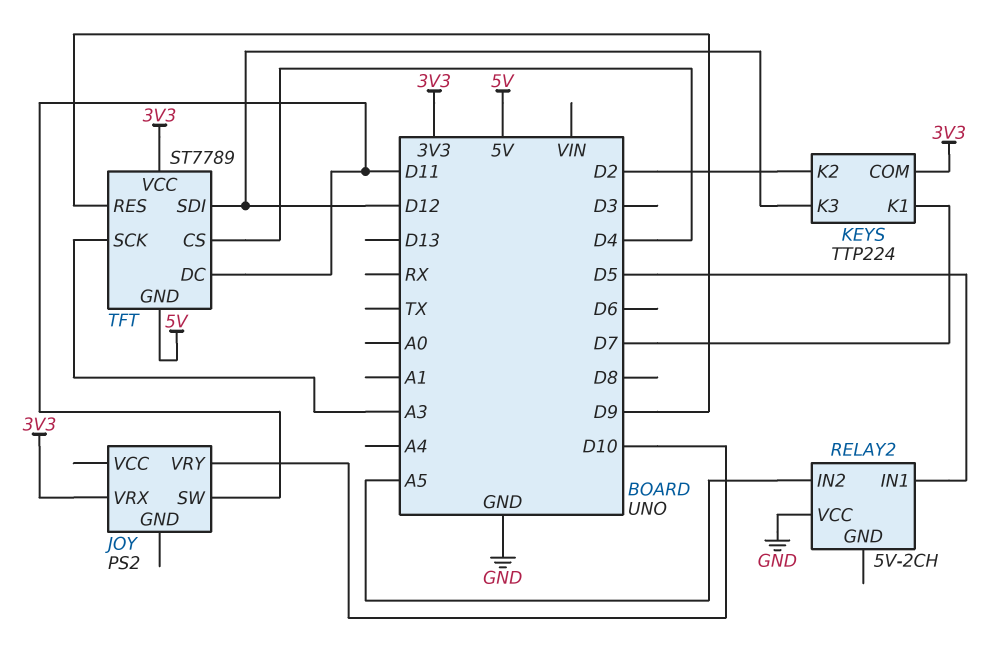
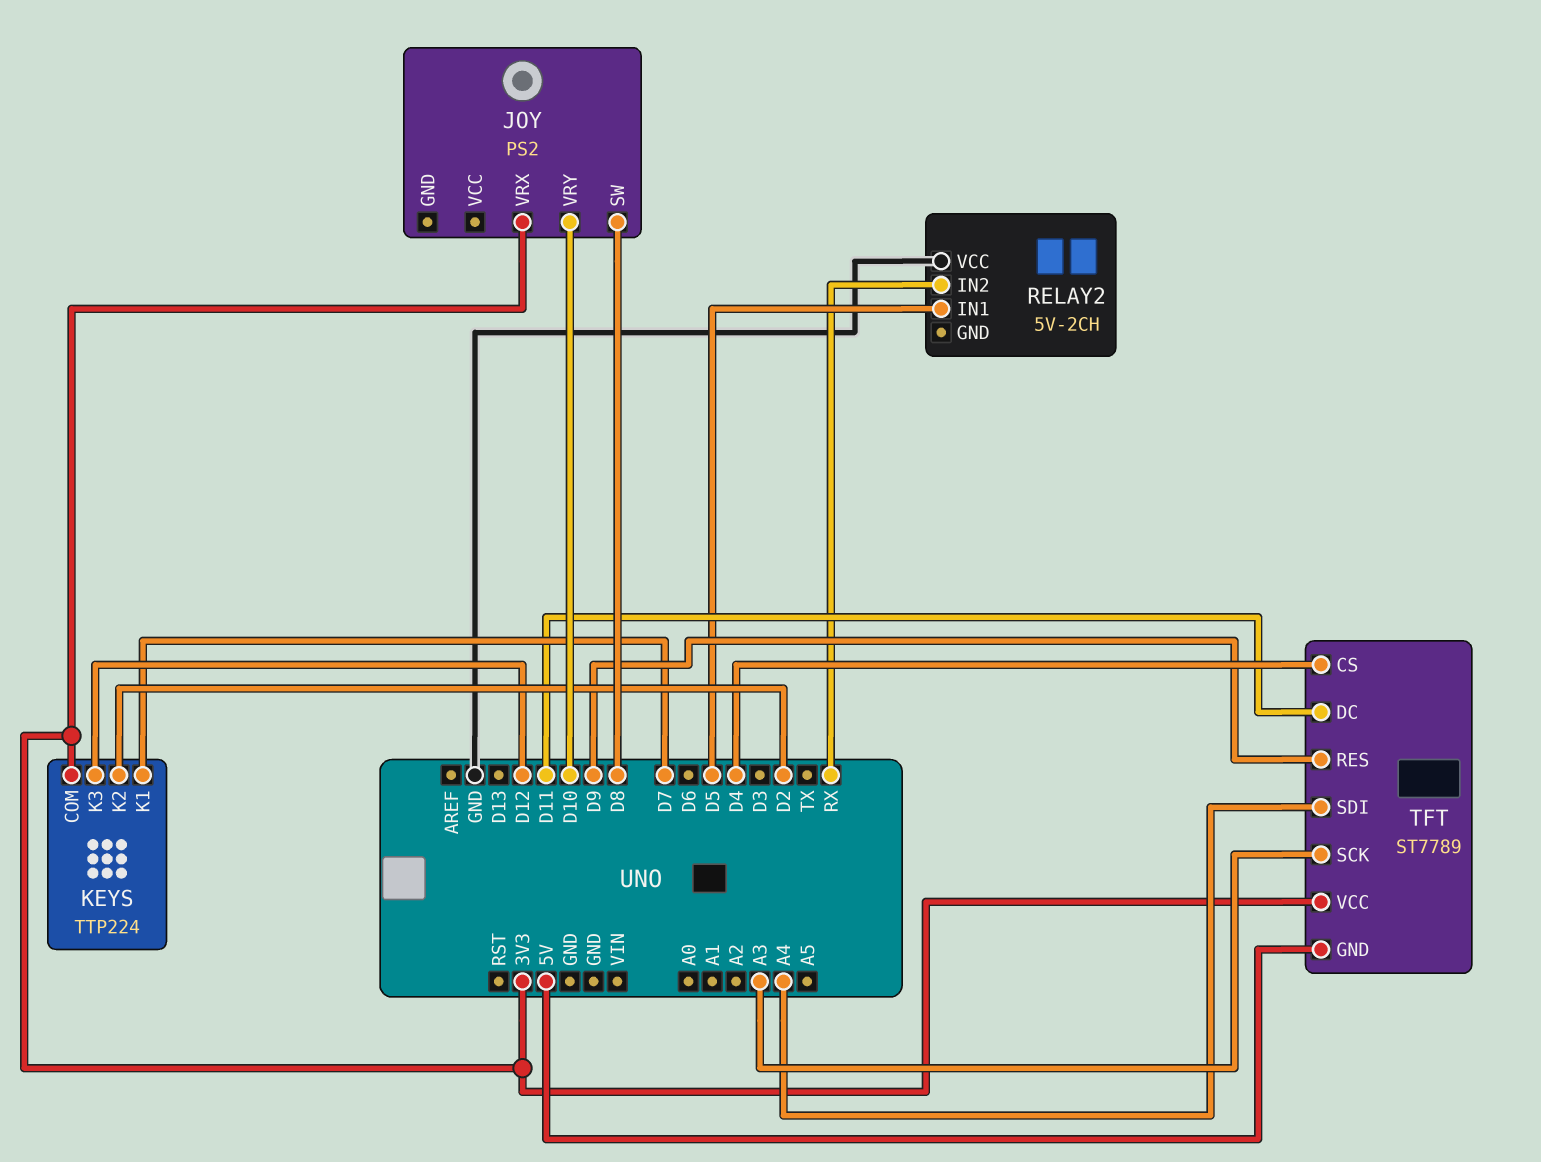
JOY pin SW: D11 -> D8
RELAY2 pin IN2: A5 -> RX
TFT pin SDI: D12 -> A4

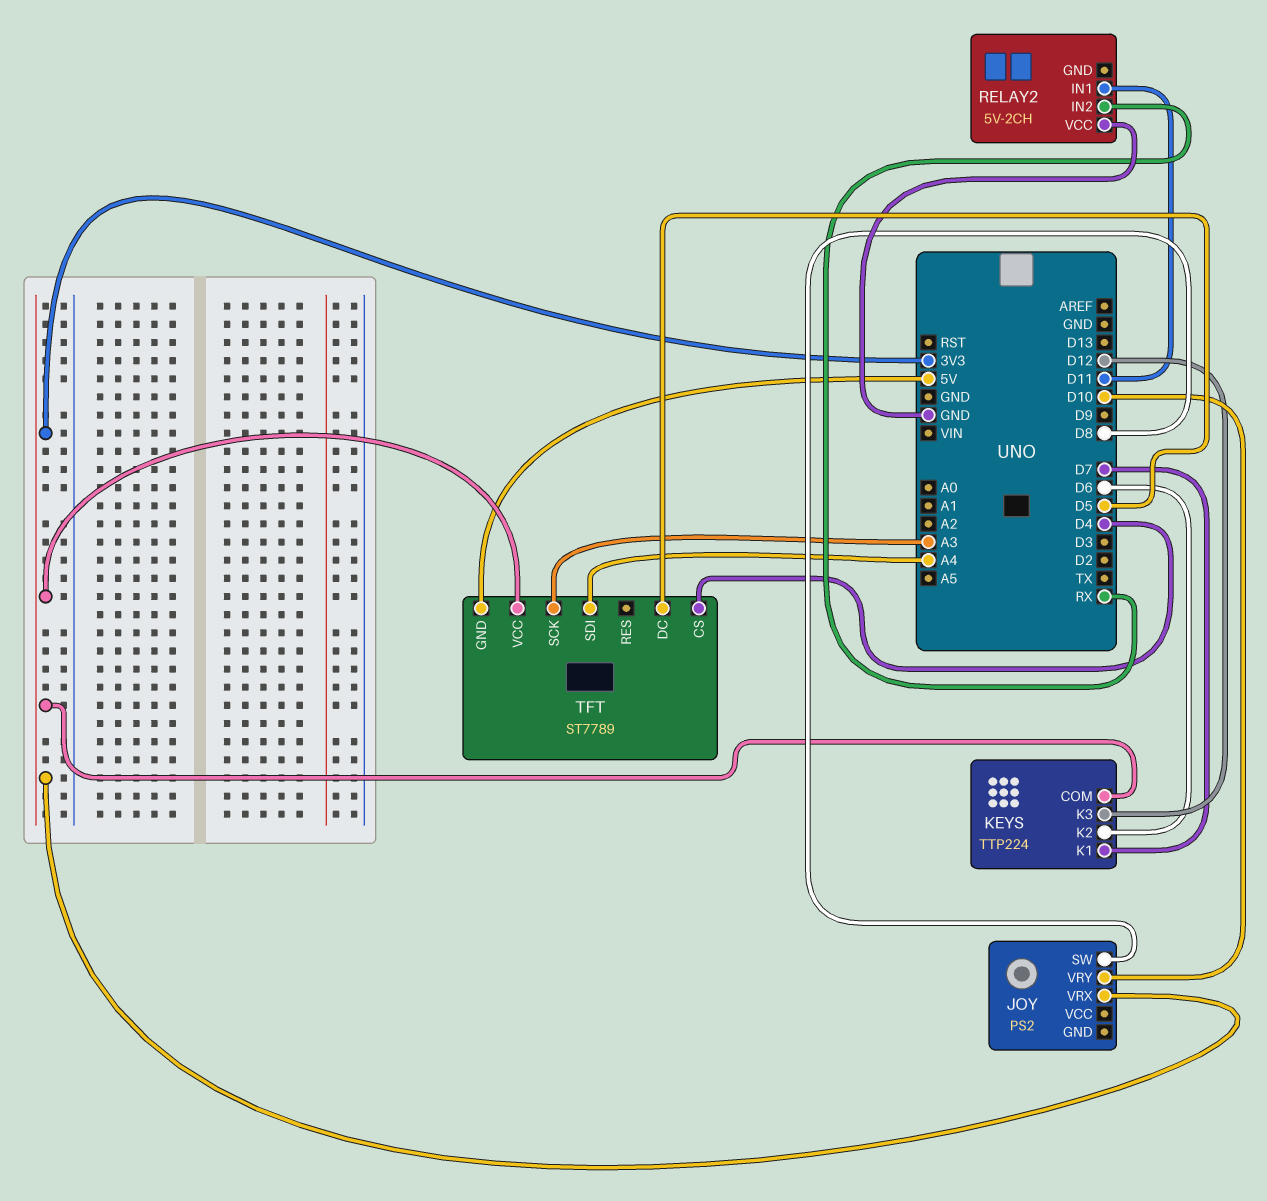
KEYS pin K2: D2 -> D6
RELAY2 pin IN1: D5 -> D11
TFT pin DC: D11 -> D5
TFT pin RES: D9 -> none

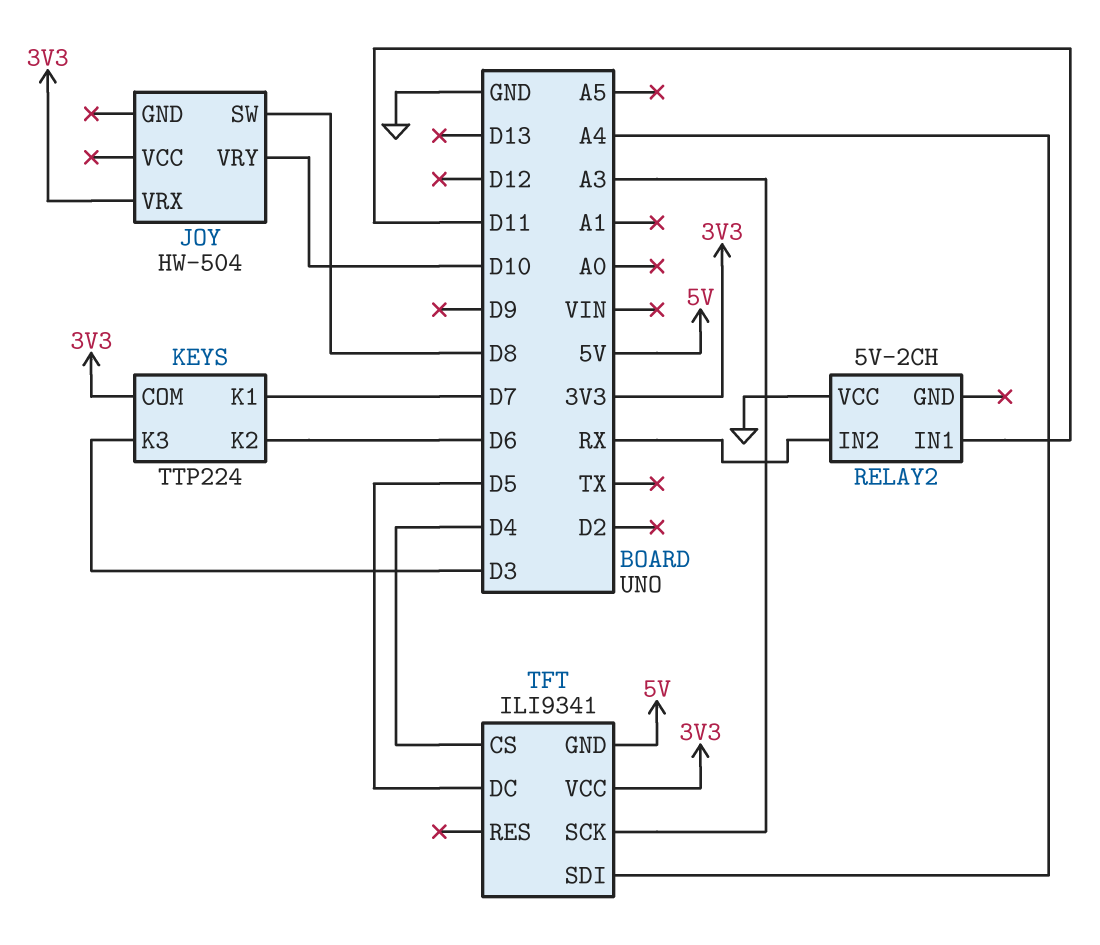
JOY: PS2 -> HW-504
KEYS pin K3: D12 -> D3
TFT: ST7789 -> ILI9341

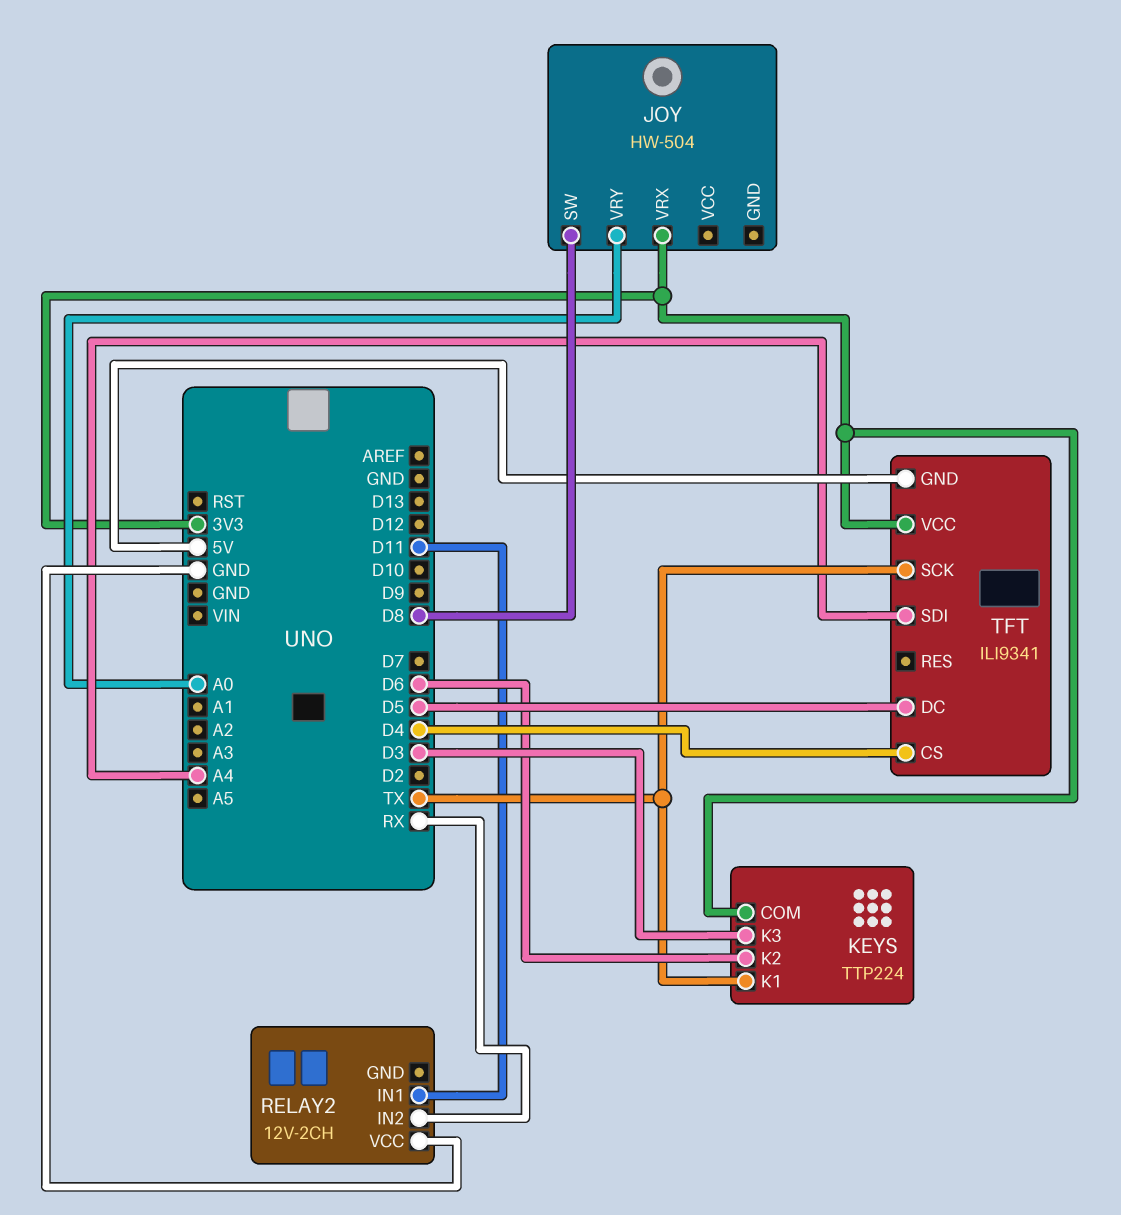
JOY pin VRY: D10 -> A0
KEYS pin K1: D7 -> TX
RELAY2: 5V-2CH -> 12V-2CH
TFT pin SCK: A3 -> TX

